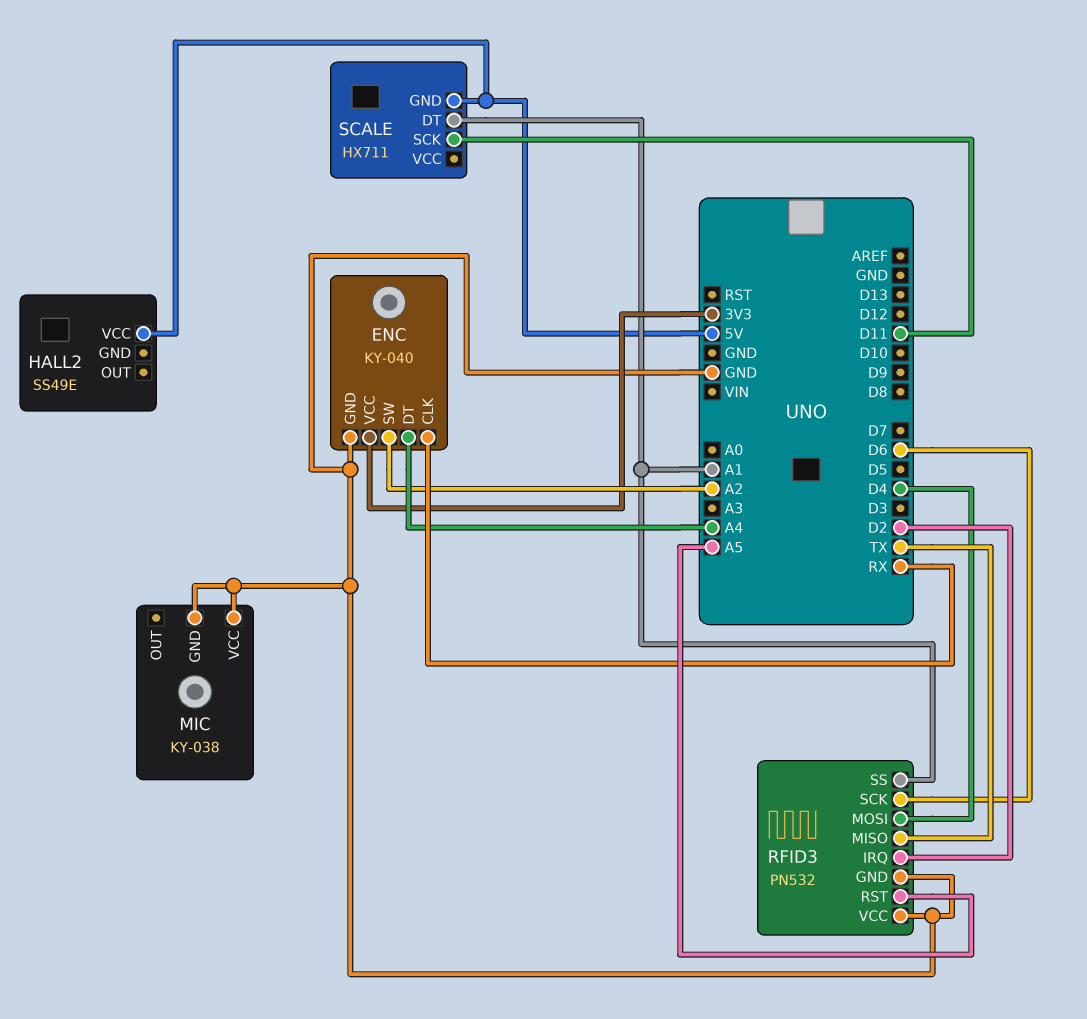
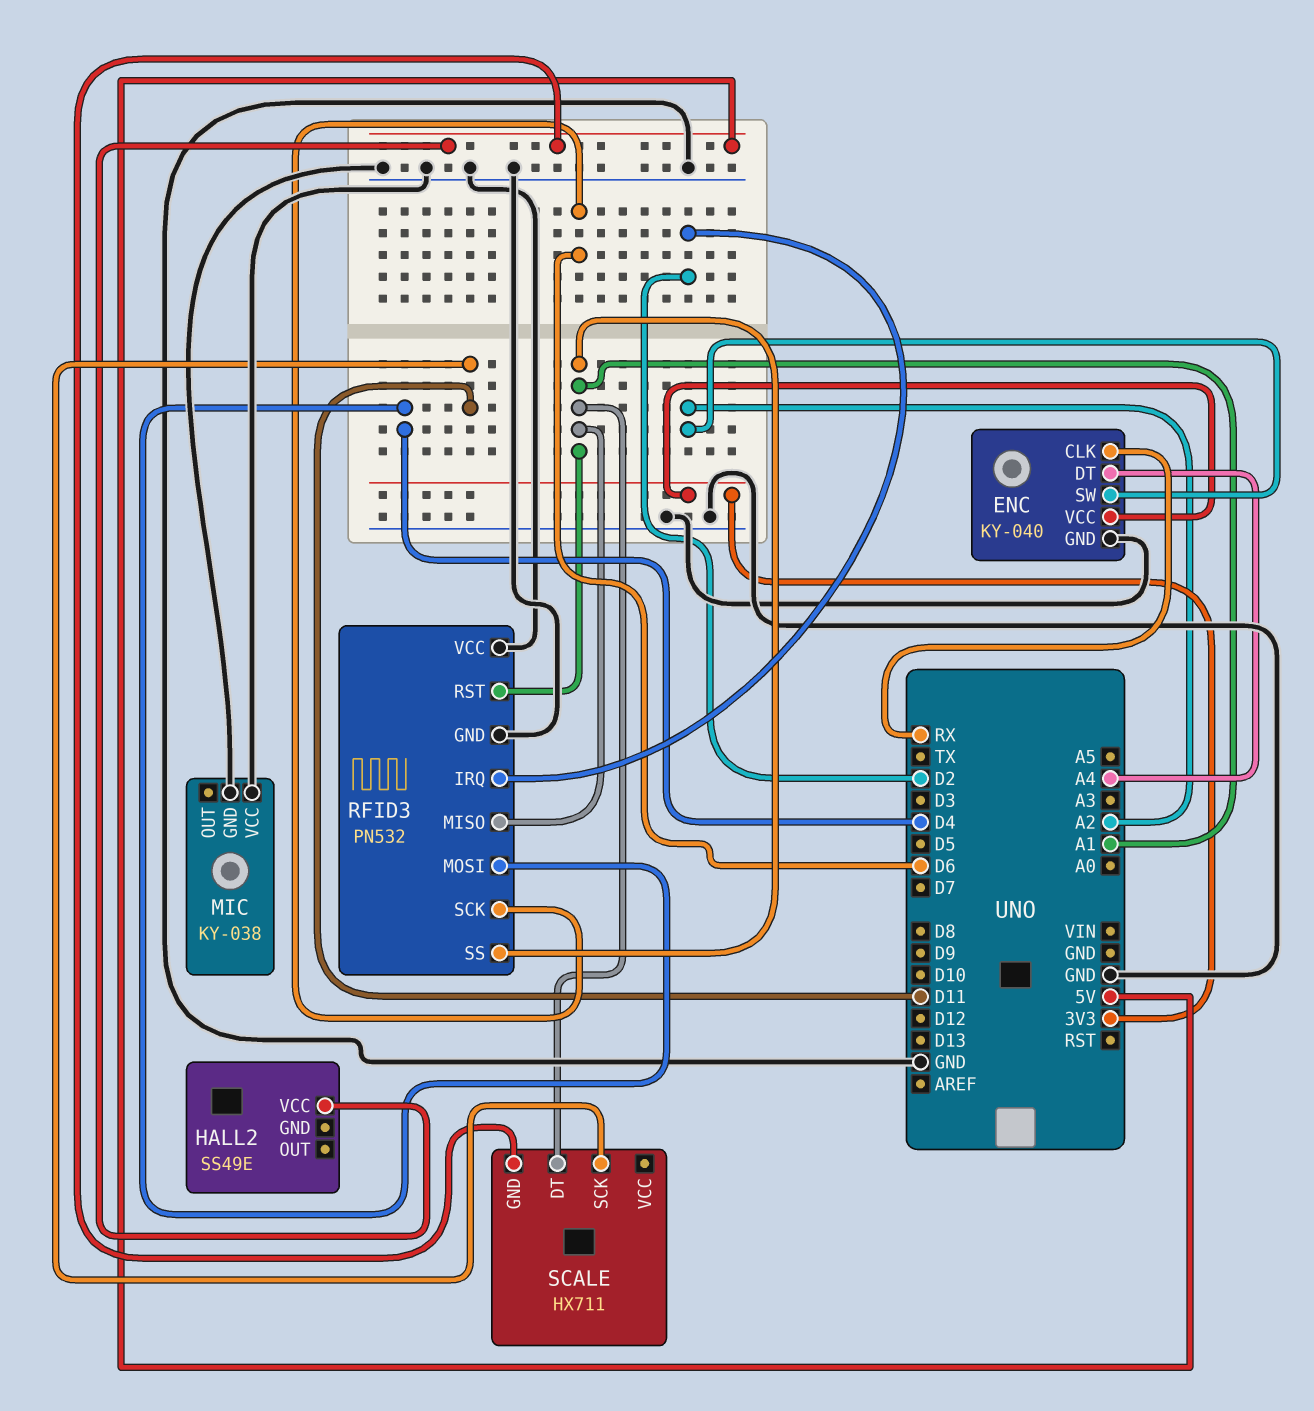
RFID3 pin MISO: TX -> A1
RFID3 pin RST: A5 -> A1

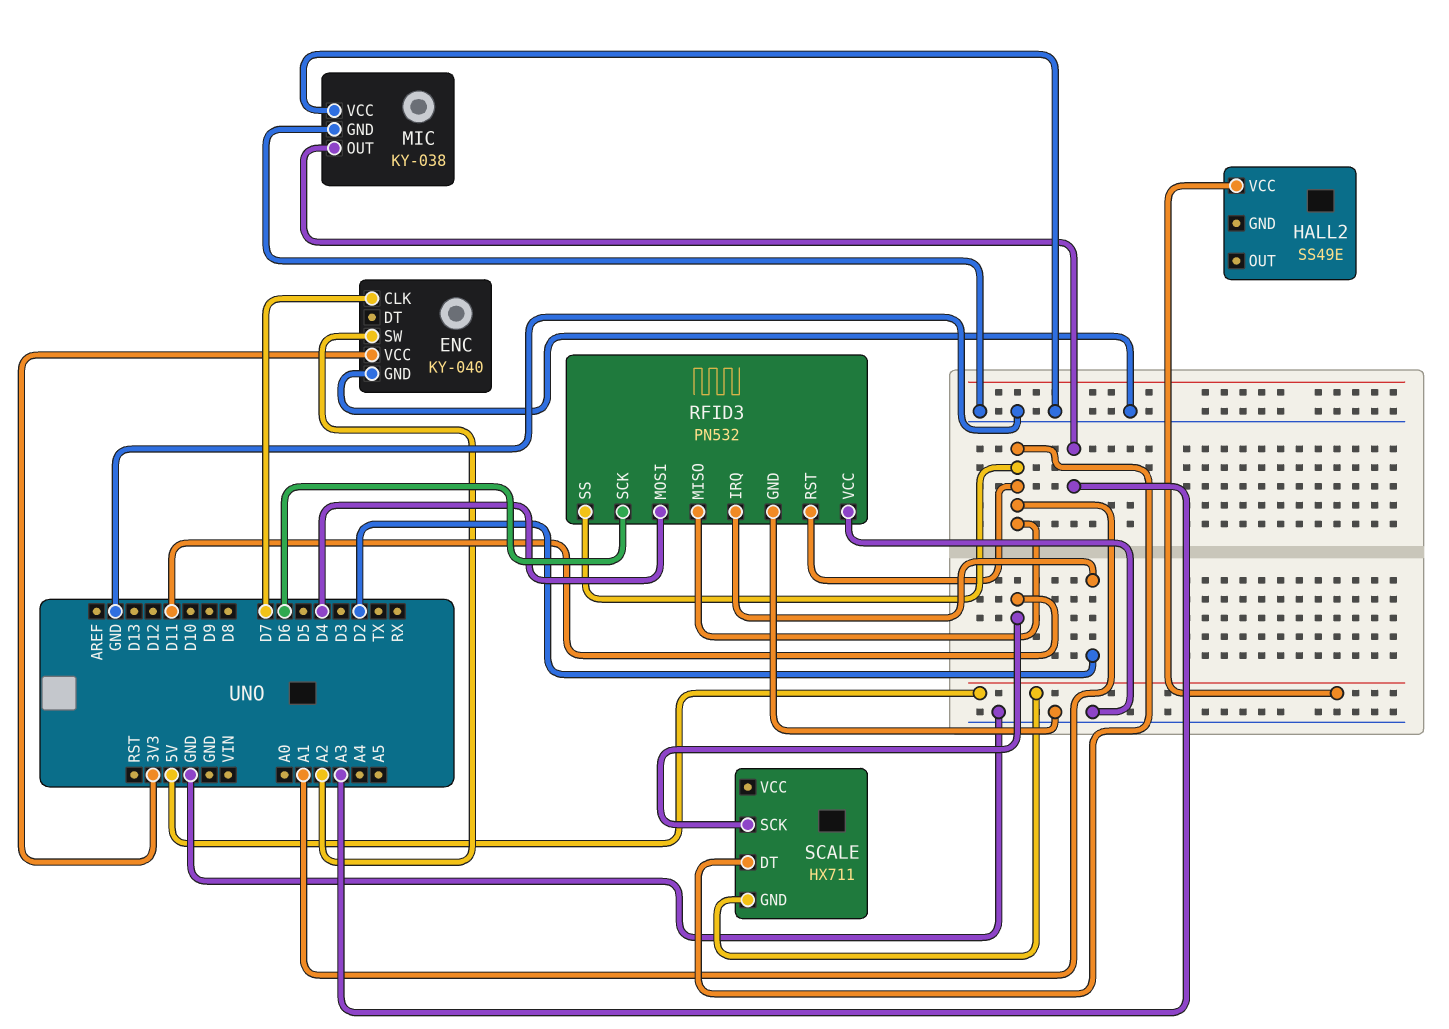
ENC pin CLK: RX -> D7
ENC pin DT: A4 -> none
MIC pin OUT: none -> A3

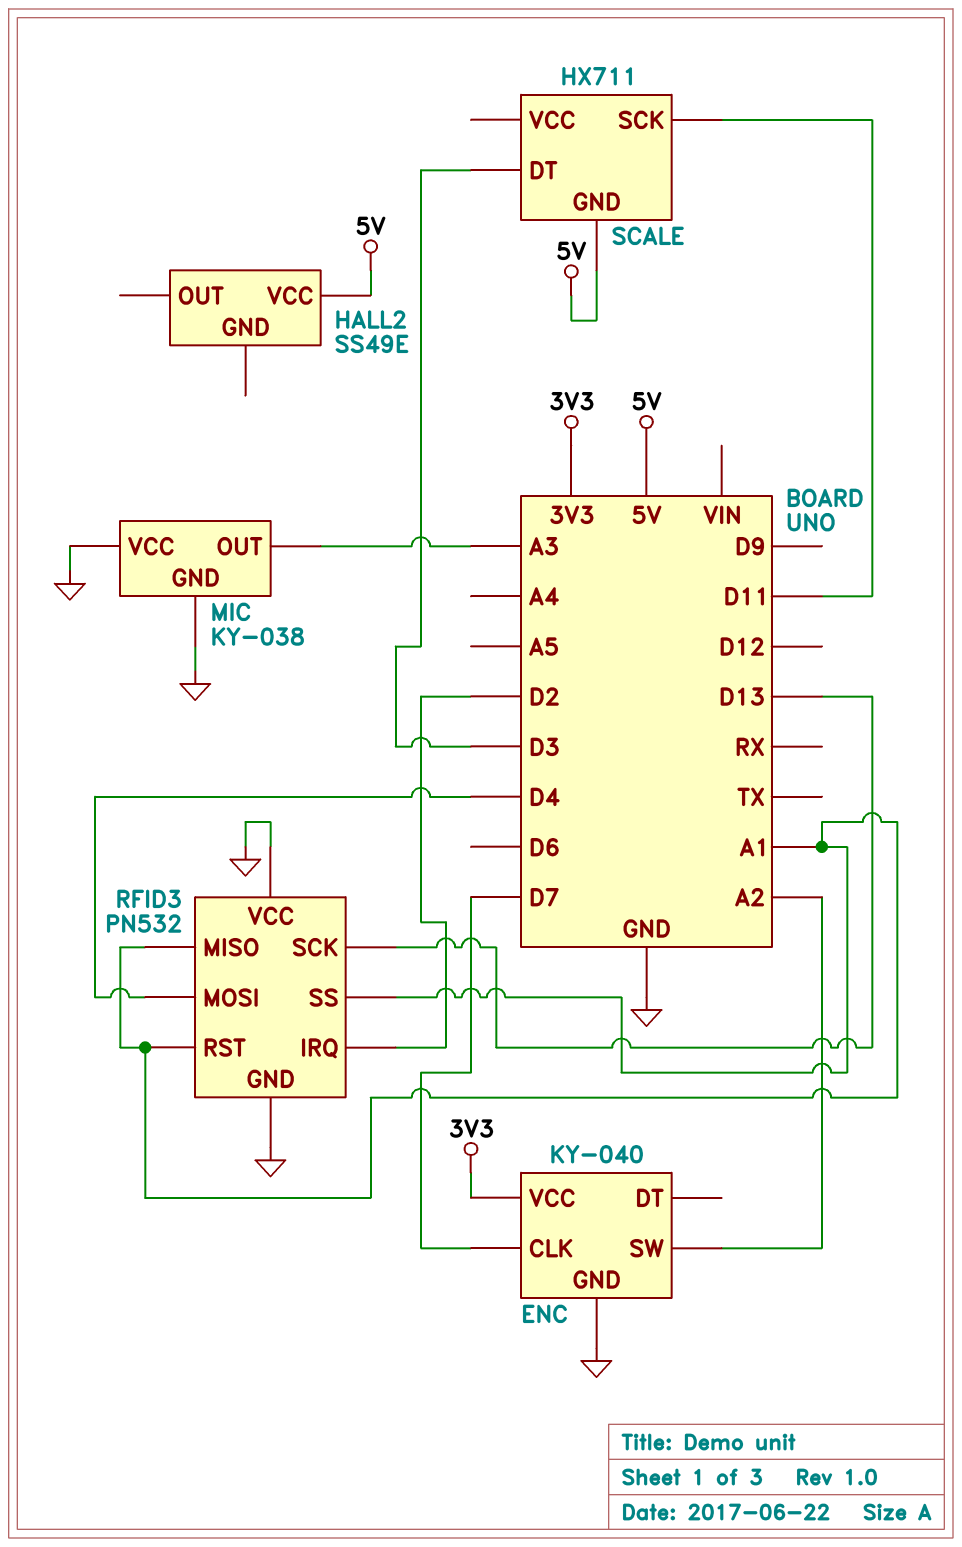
RFID3 pin SCK: D6 -> D13
SCALE pin DT: A1 -> D3

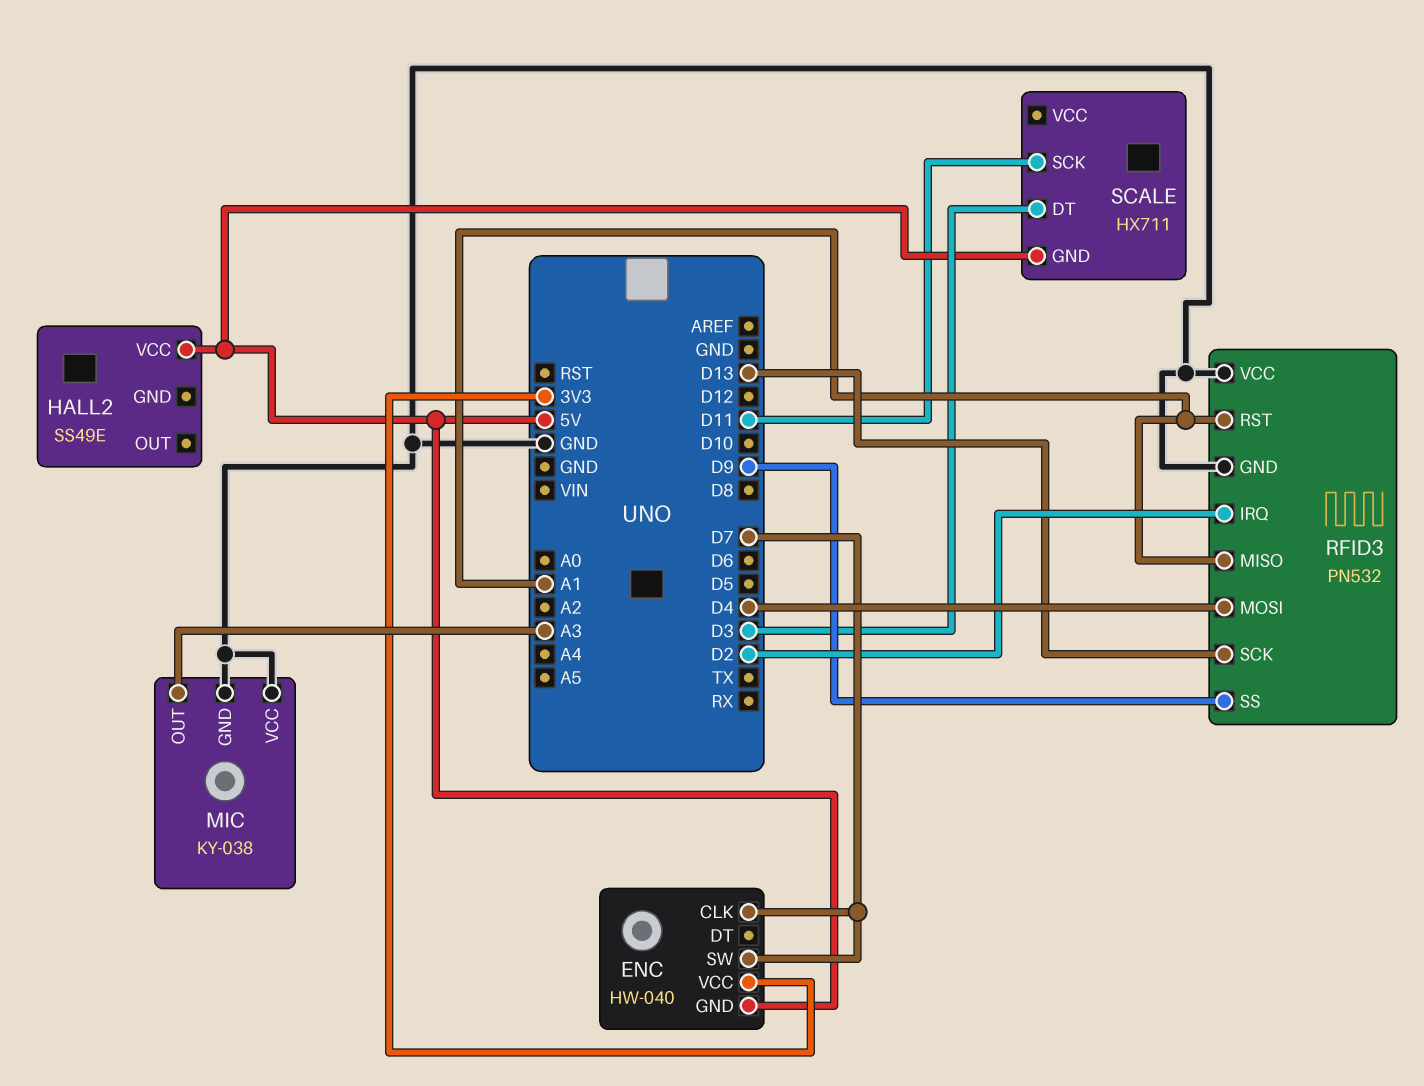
ENC: KY-040 -> HW-040
ENC pin GND: GND -> 5V
ENC pin SW: A2 -> D7
RFID3 pin SS: A1 -> D9

